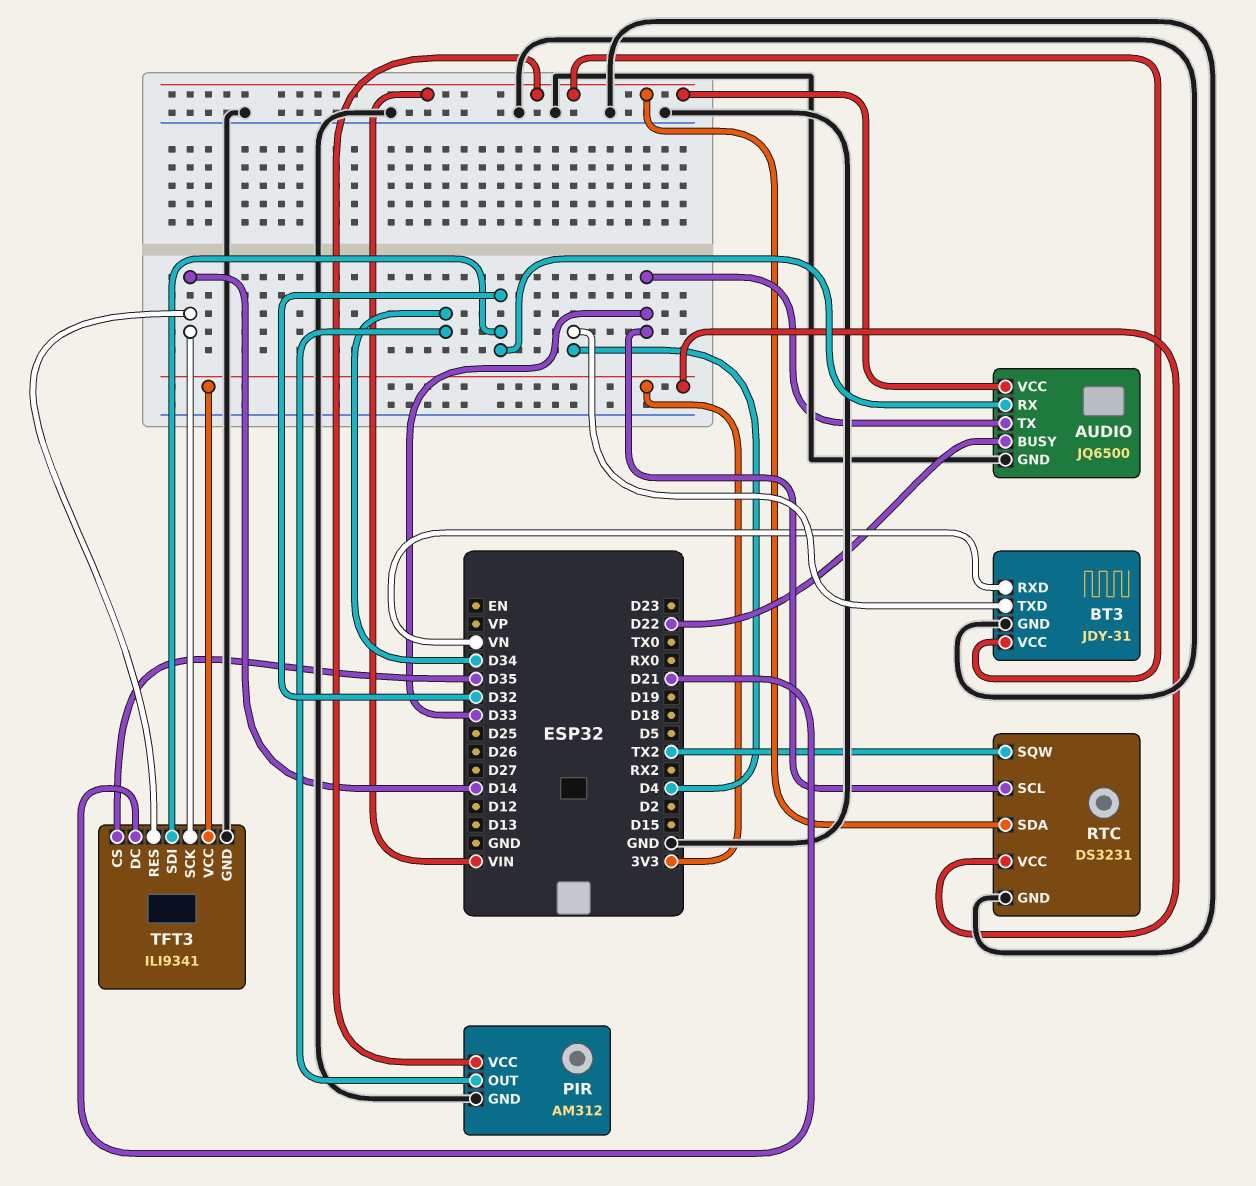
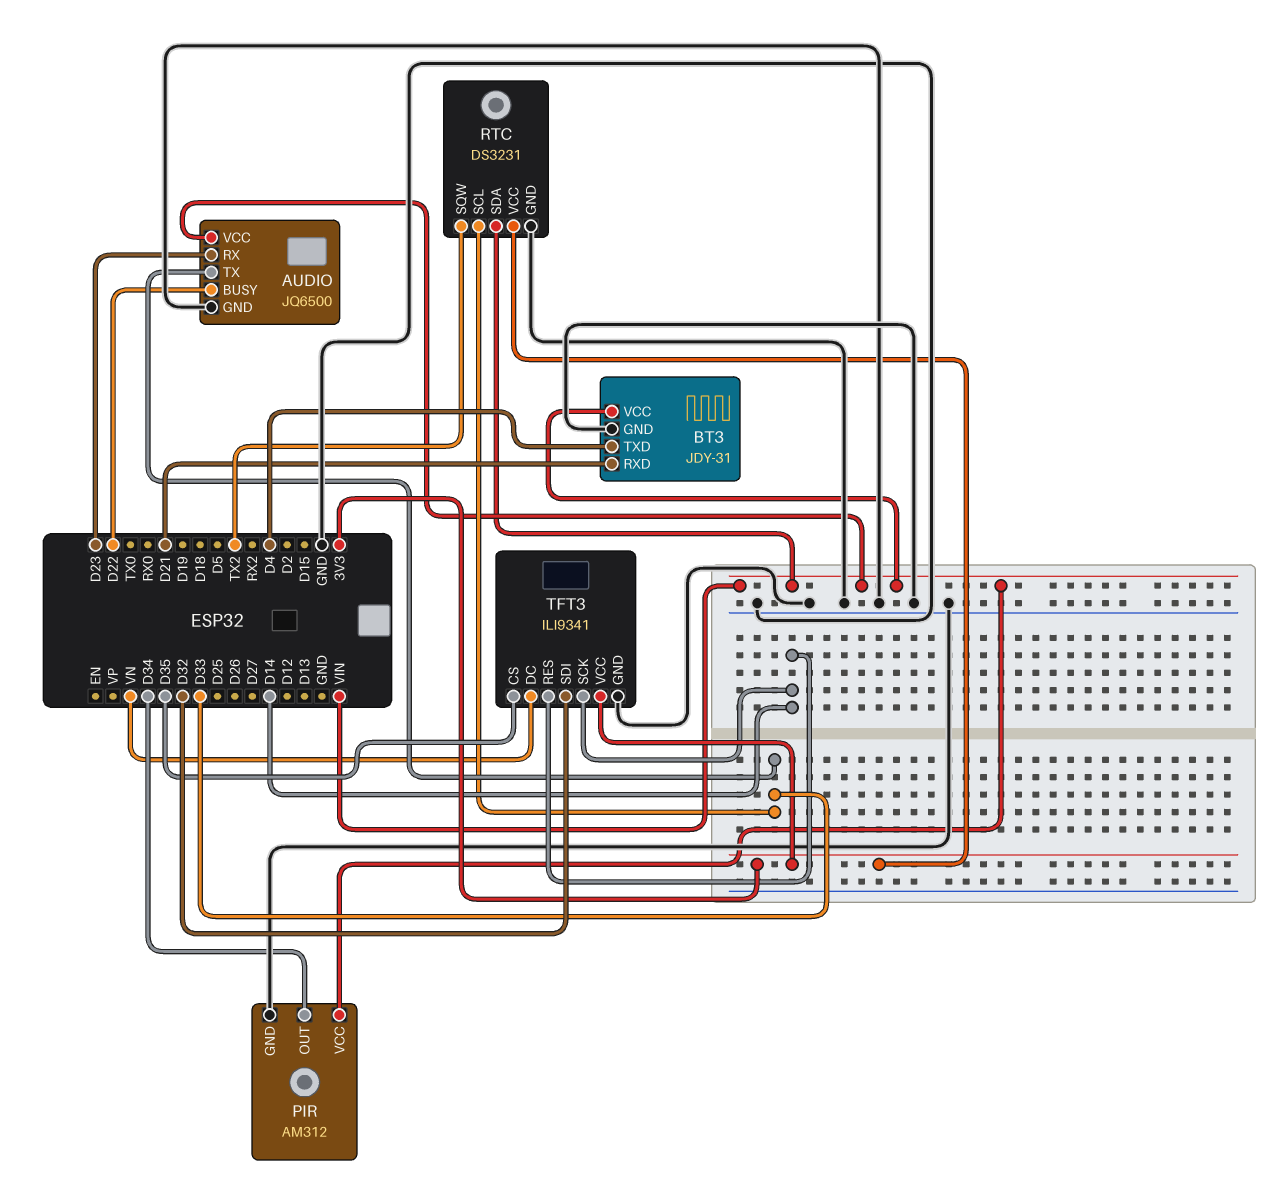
AUDIO pin RX: D32 -> D23
BT3 pin RXD: VN -> D21
TFT3 pin DC: D21 -> VN

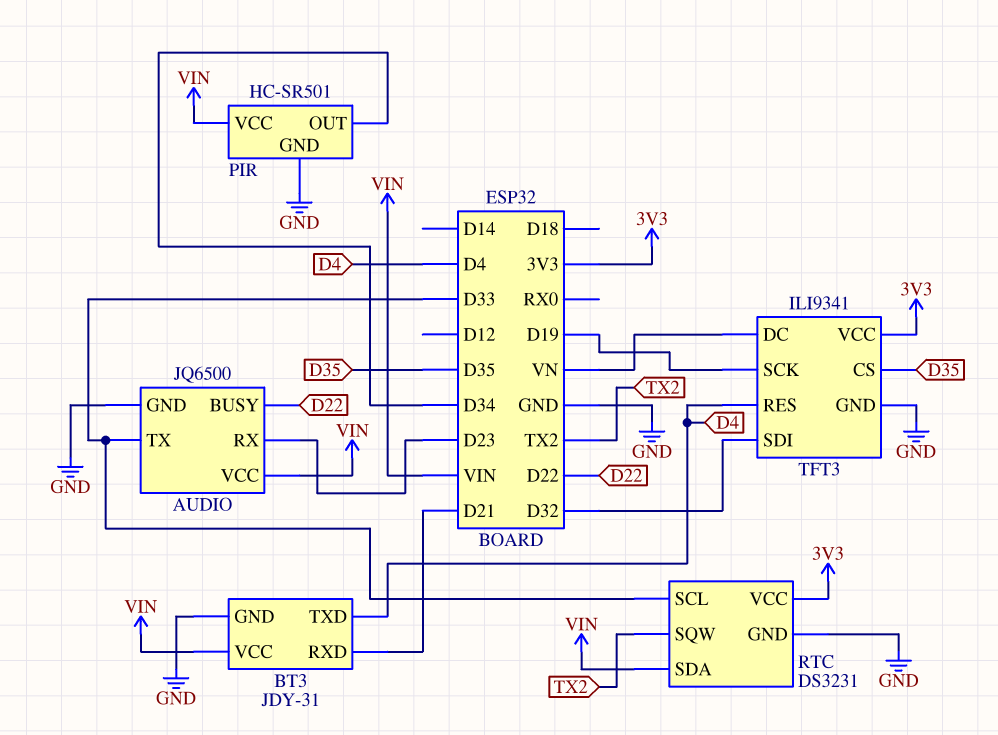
PIR: AM312 -> HC-SR501
TFT3 pin RES: D14 -> D4
TFT3 pin SCK: D14 -> D19

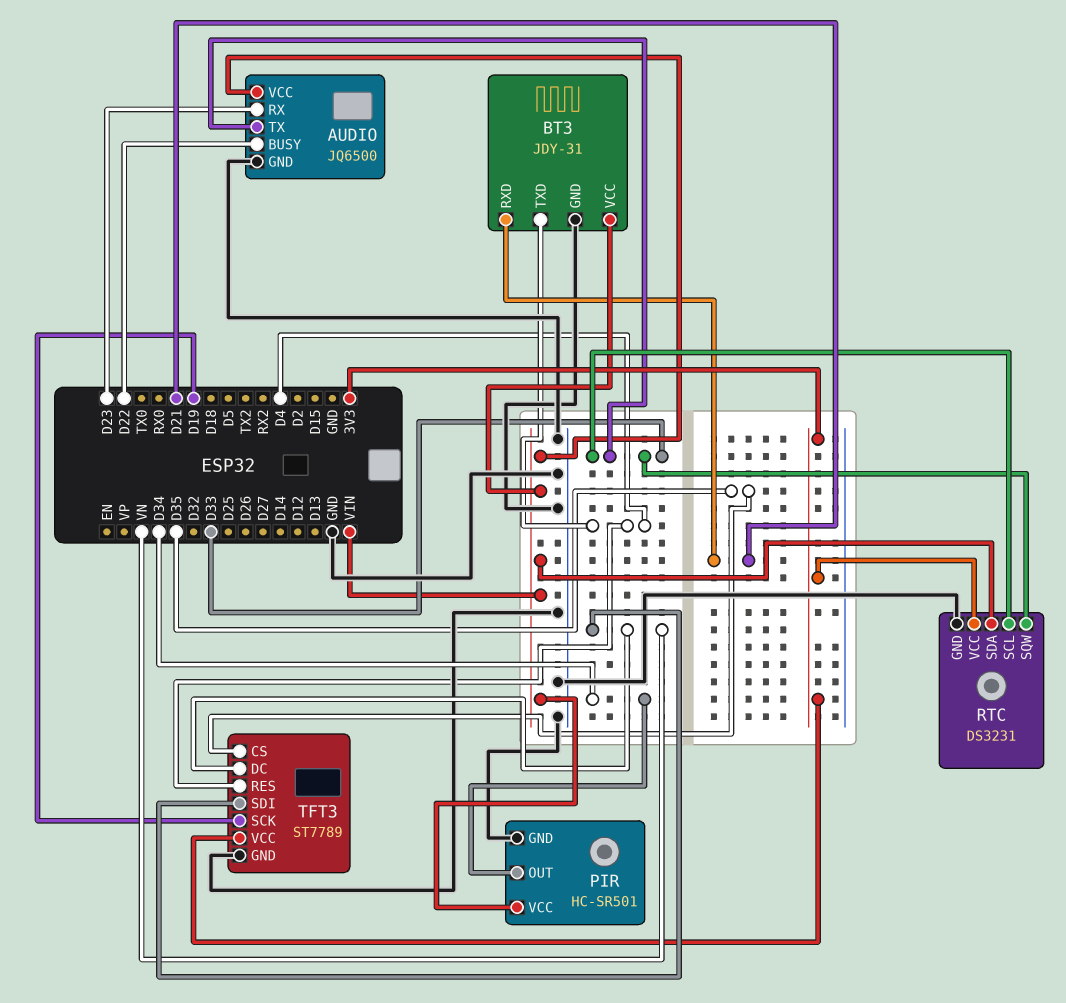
RTC pin SQW: TX2 -> D33
TFT3: ILI9341 -> ST7789
TFT3 pin SDI: D32 -> VN

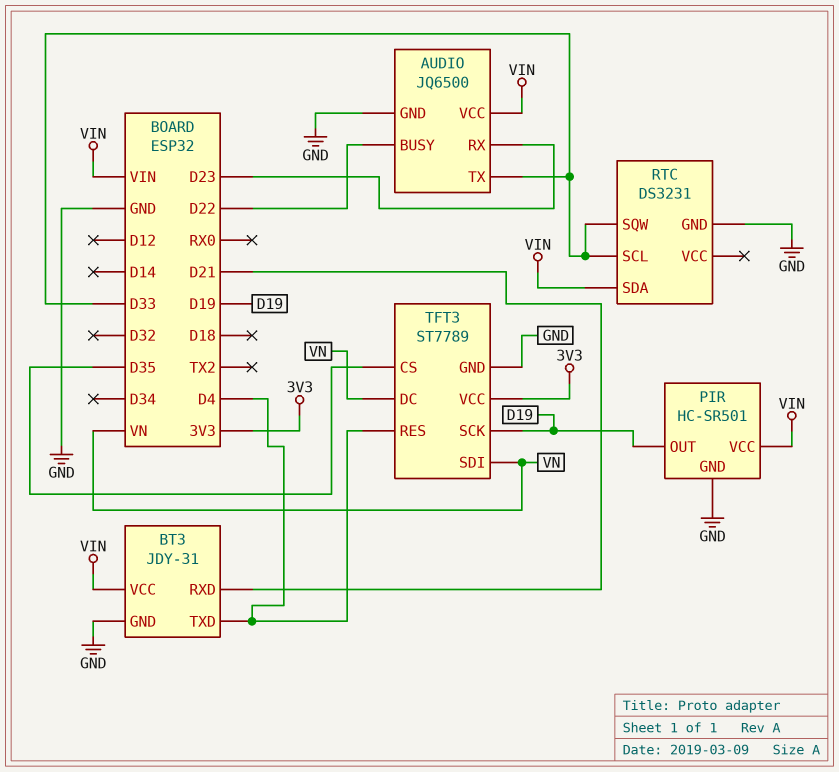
PIR pin OUT: D34 -> D19
RTC pin VCC: 3V3 -> none

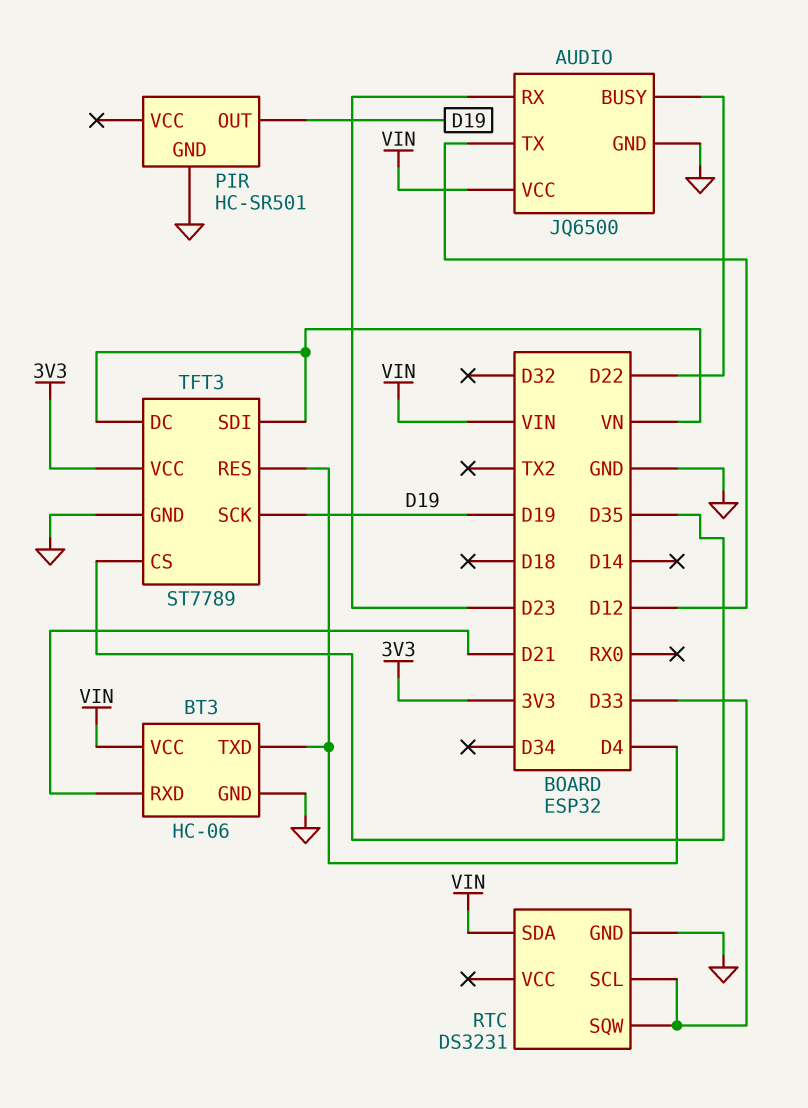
AUDIO pin TX: D33 -> D12
BT3: JDY-31 -> HC-06
PIR pin VCC: VIN -> none

